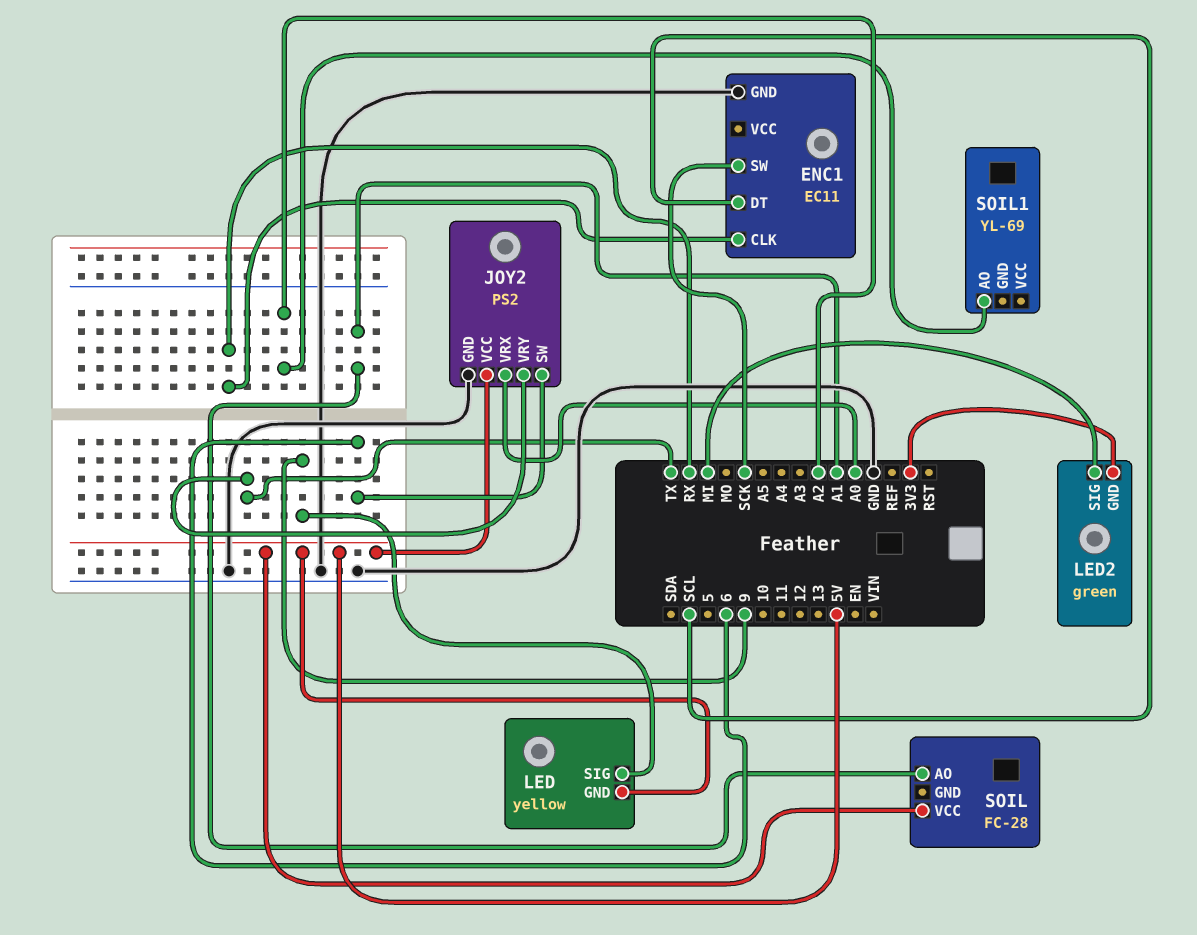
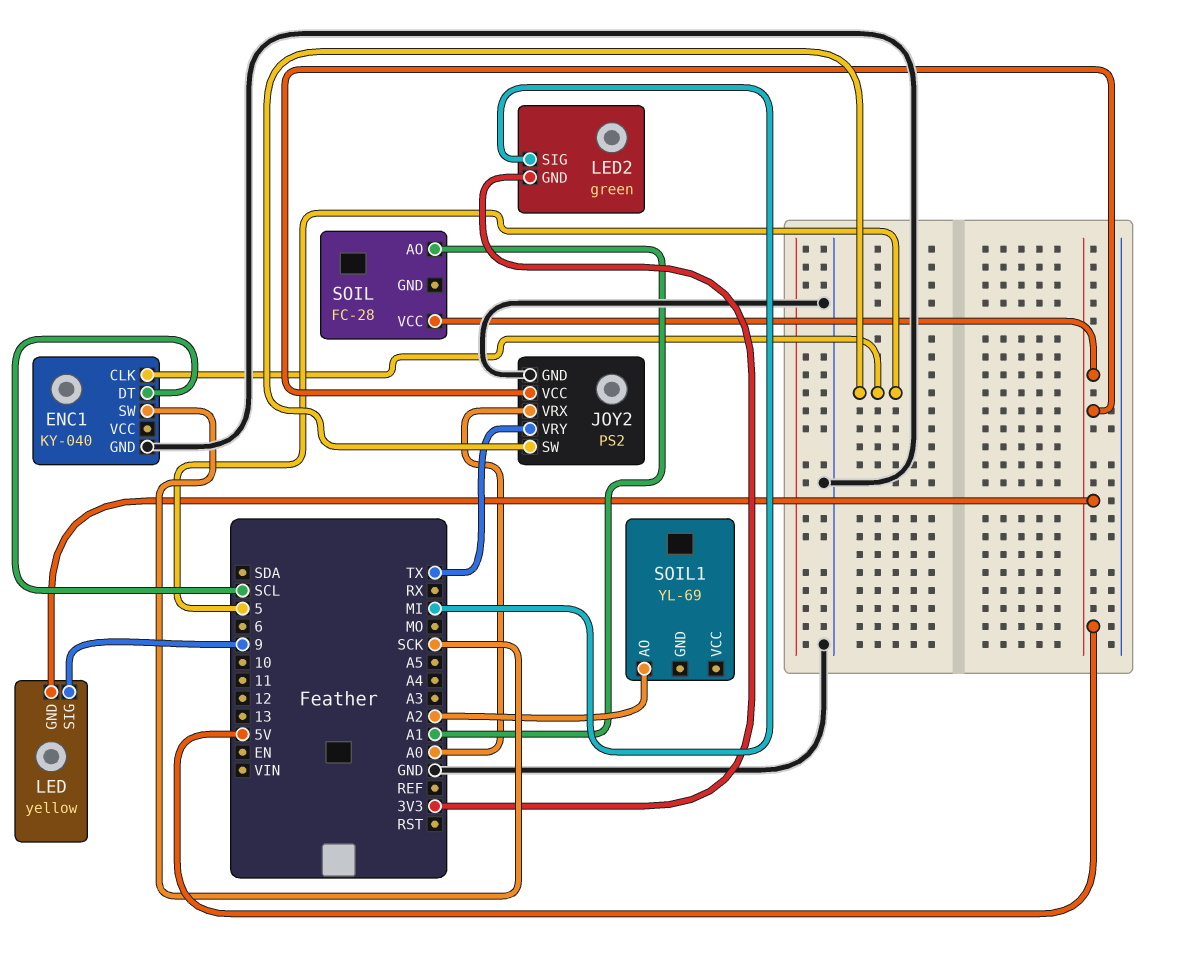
ENC1: EC11 -> KY-040
ENC1 pin CLK: RX -> 5
JOY2 pin SW: 6 -> 5

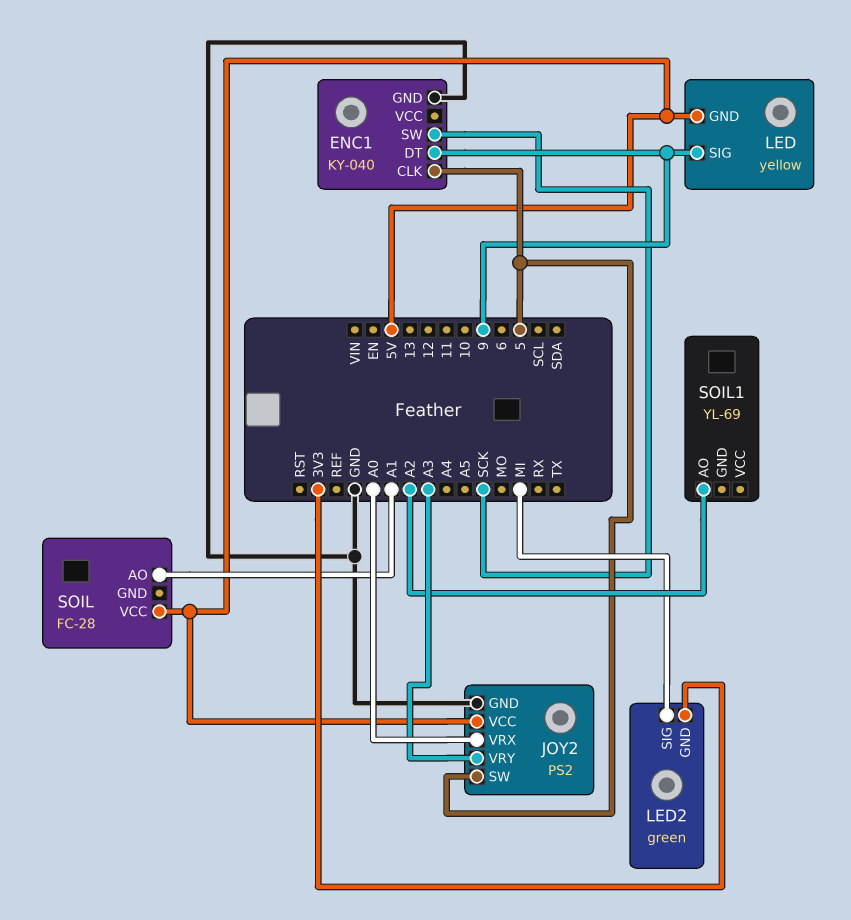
ENC1 pin DT: SCL -> 9
JOY2 pin VRY: TX -> A3

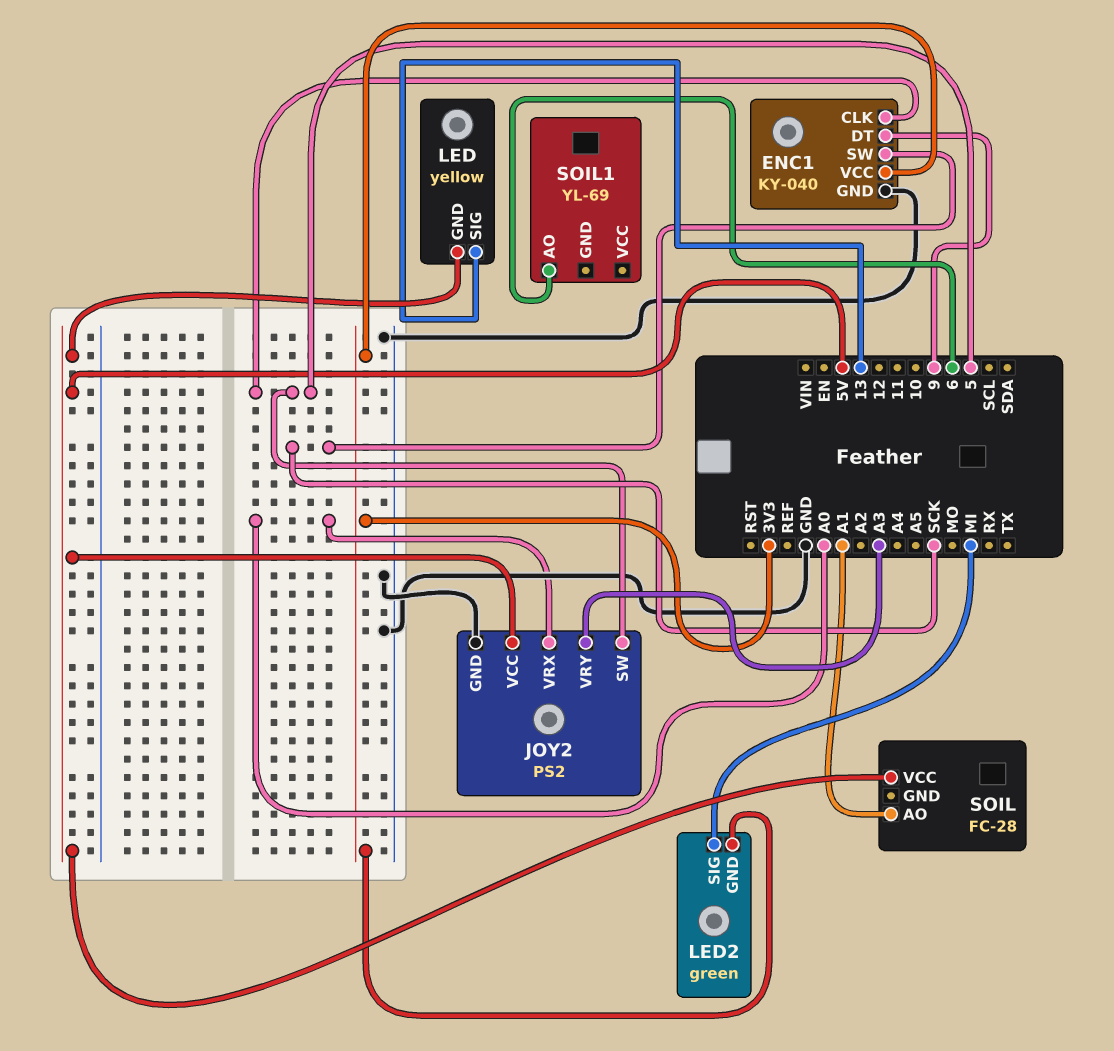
ENC1 pin VCC: none -> 3V3
LED pin SIG: 9 -> 13
SOIL1 pin AO: A2 -> 6

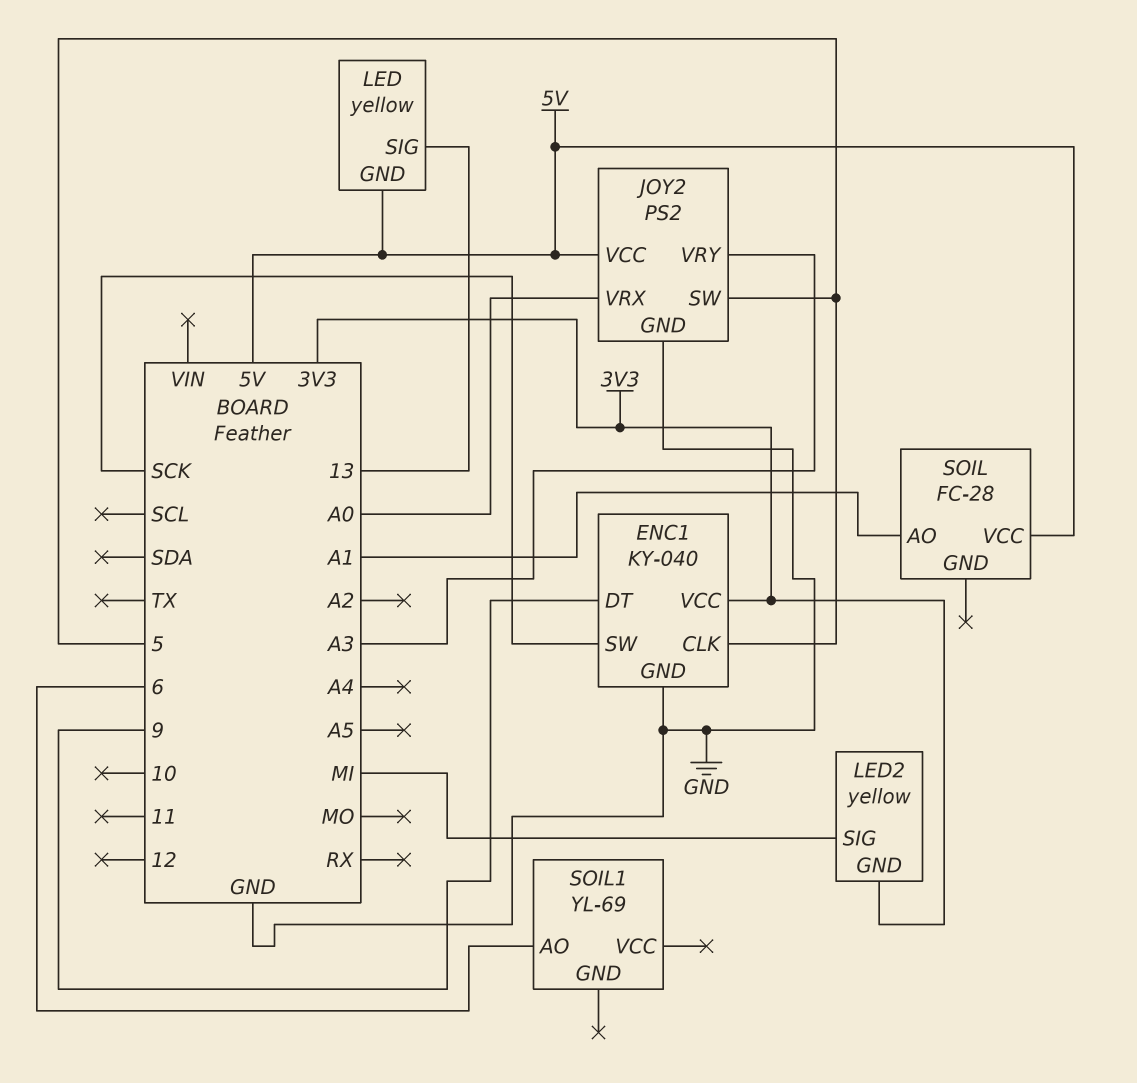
LED2: green -> yellow

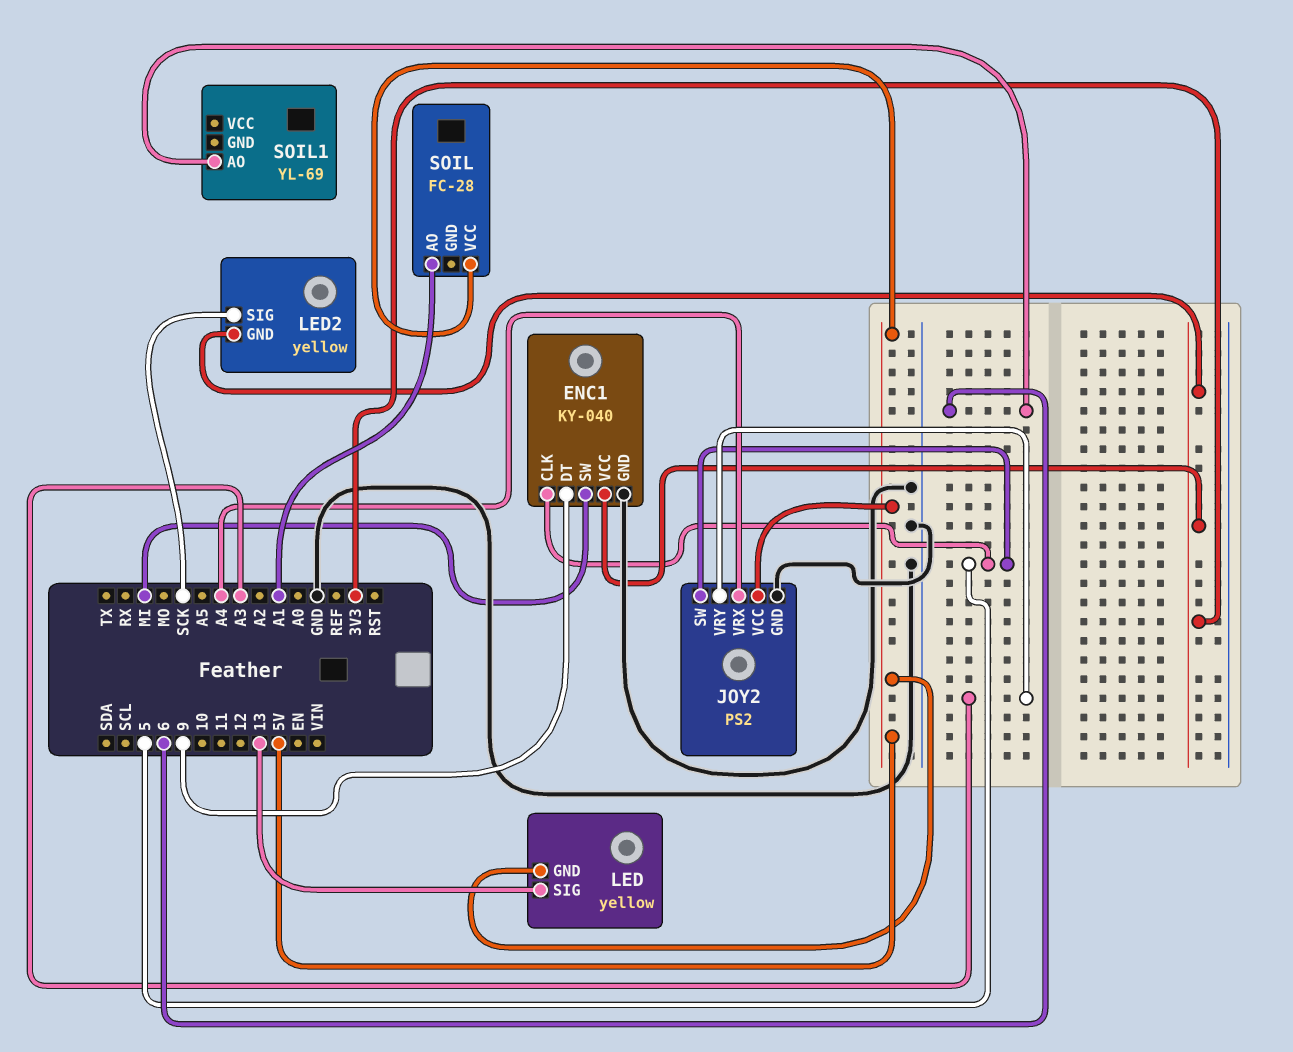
ENC1 pin SW: SCK -> MI
JOY2 pin VRX: A0 -> A4
LED2 pin SIG: MI -> SCK

